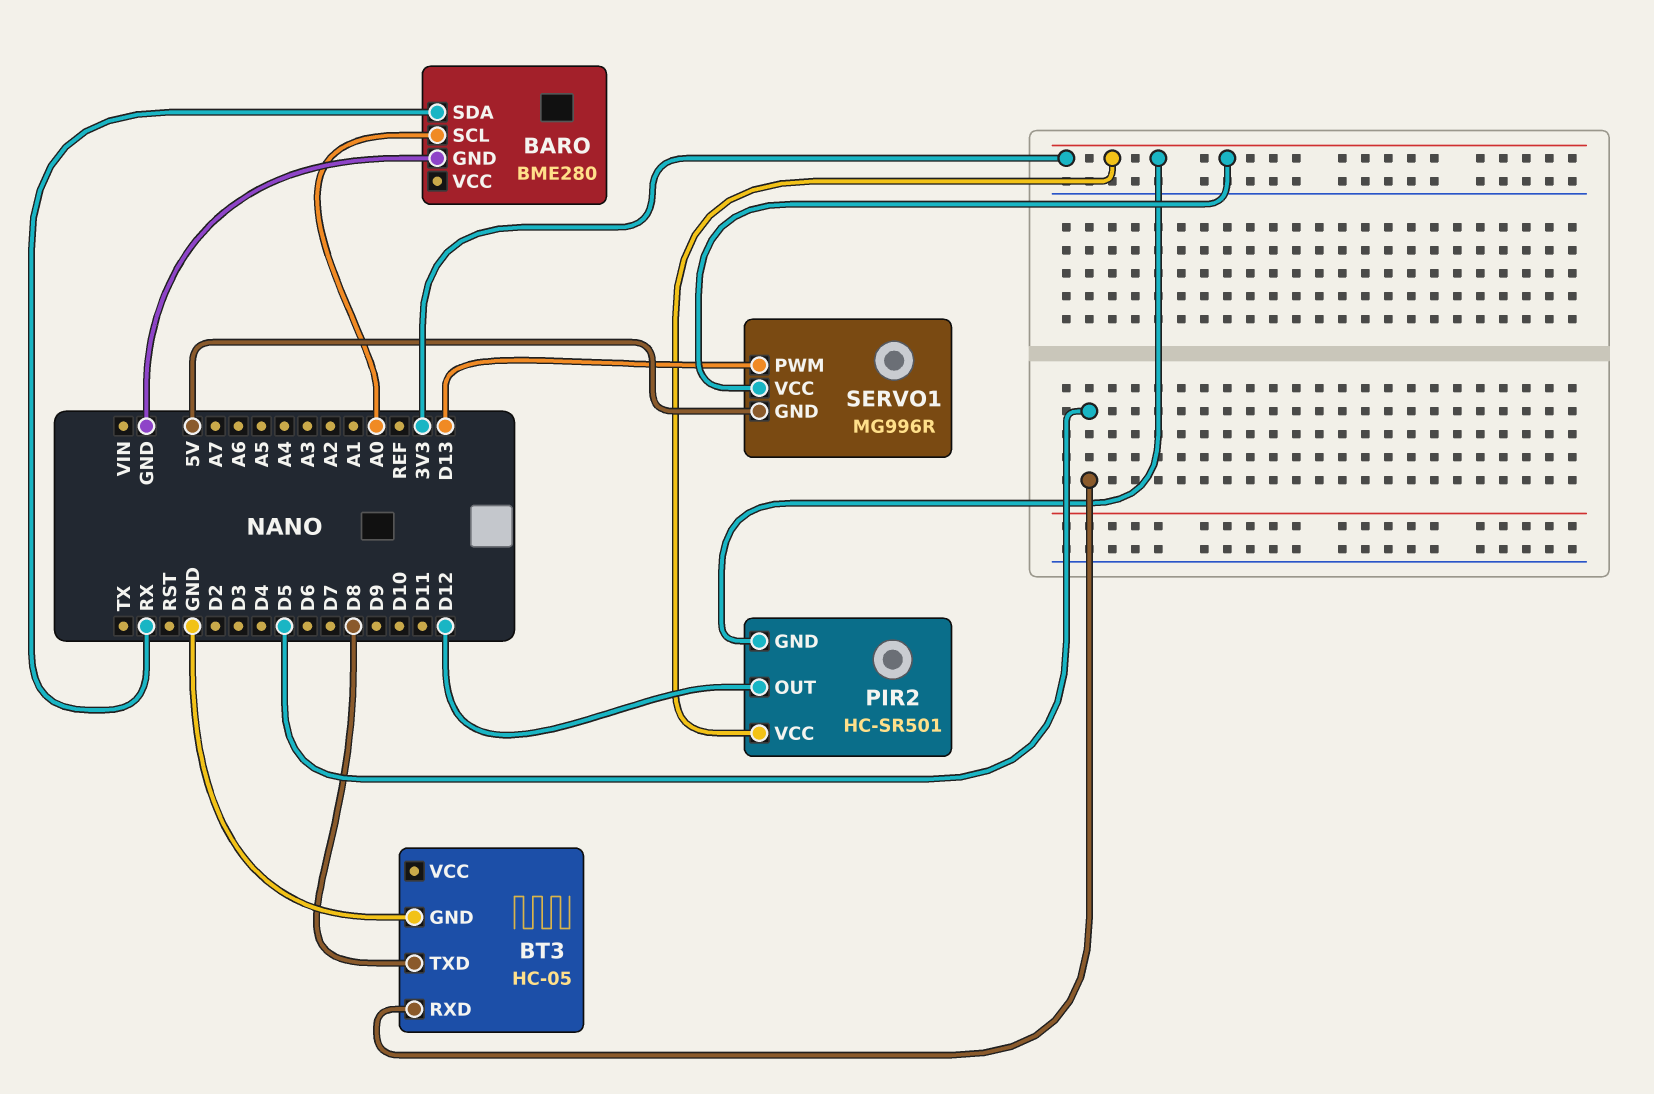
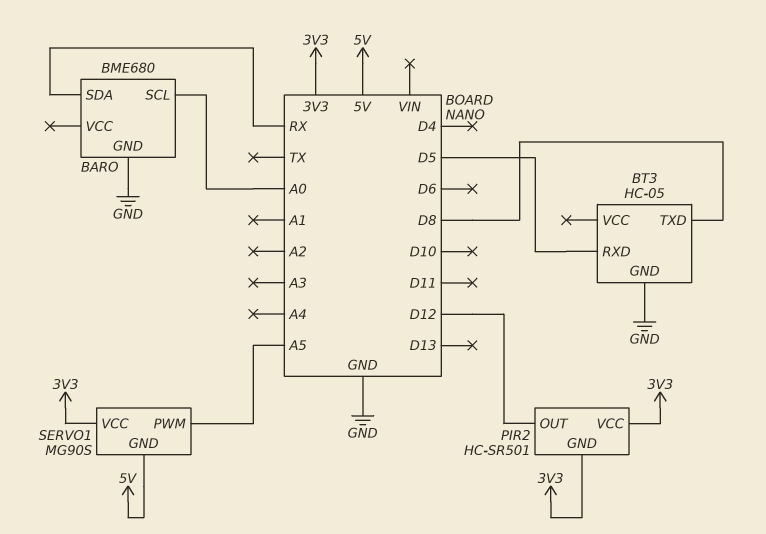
BARO: BME280 -> BME680
SERVO1: MG996R -> MG90S
SERVO1 pin PWM: D13 -> A5

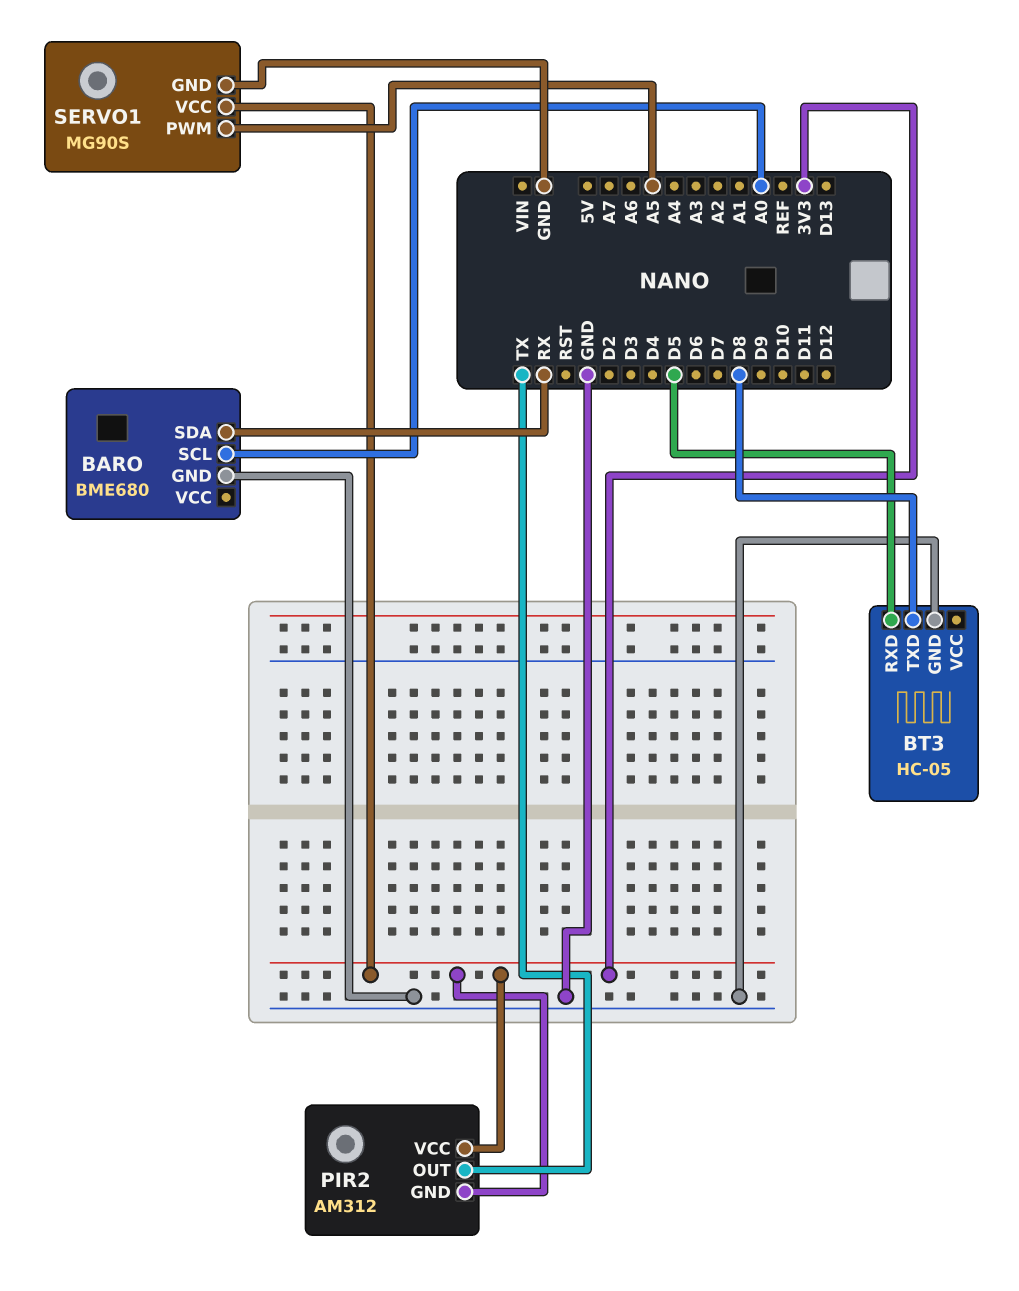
PIR2: HC-SR501 -> AM312
PIR2 pin OUT: D12 -> TX
SERVO1 pin GND: 5V -> GND

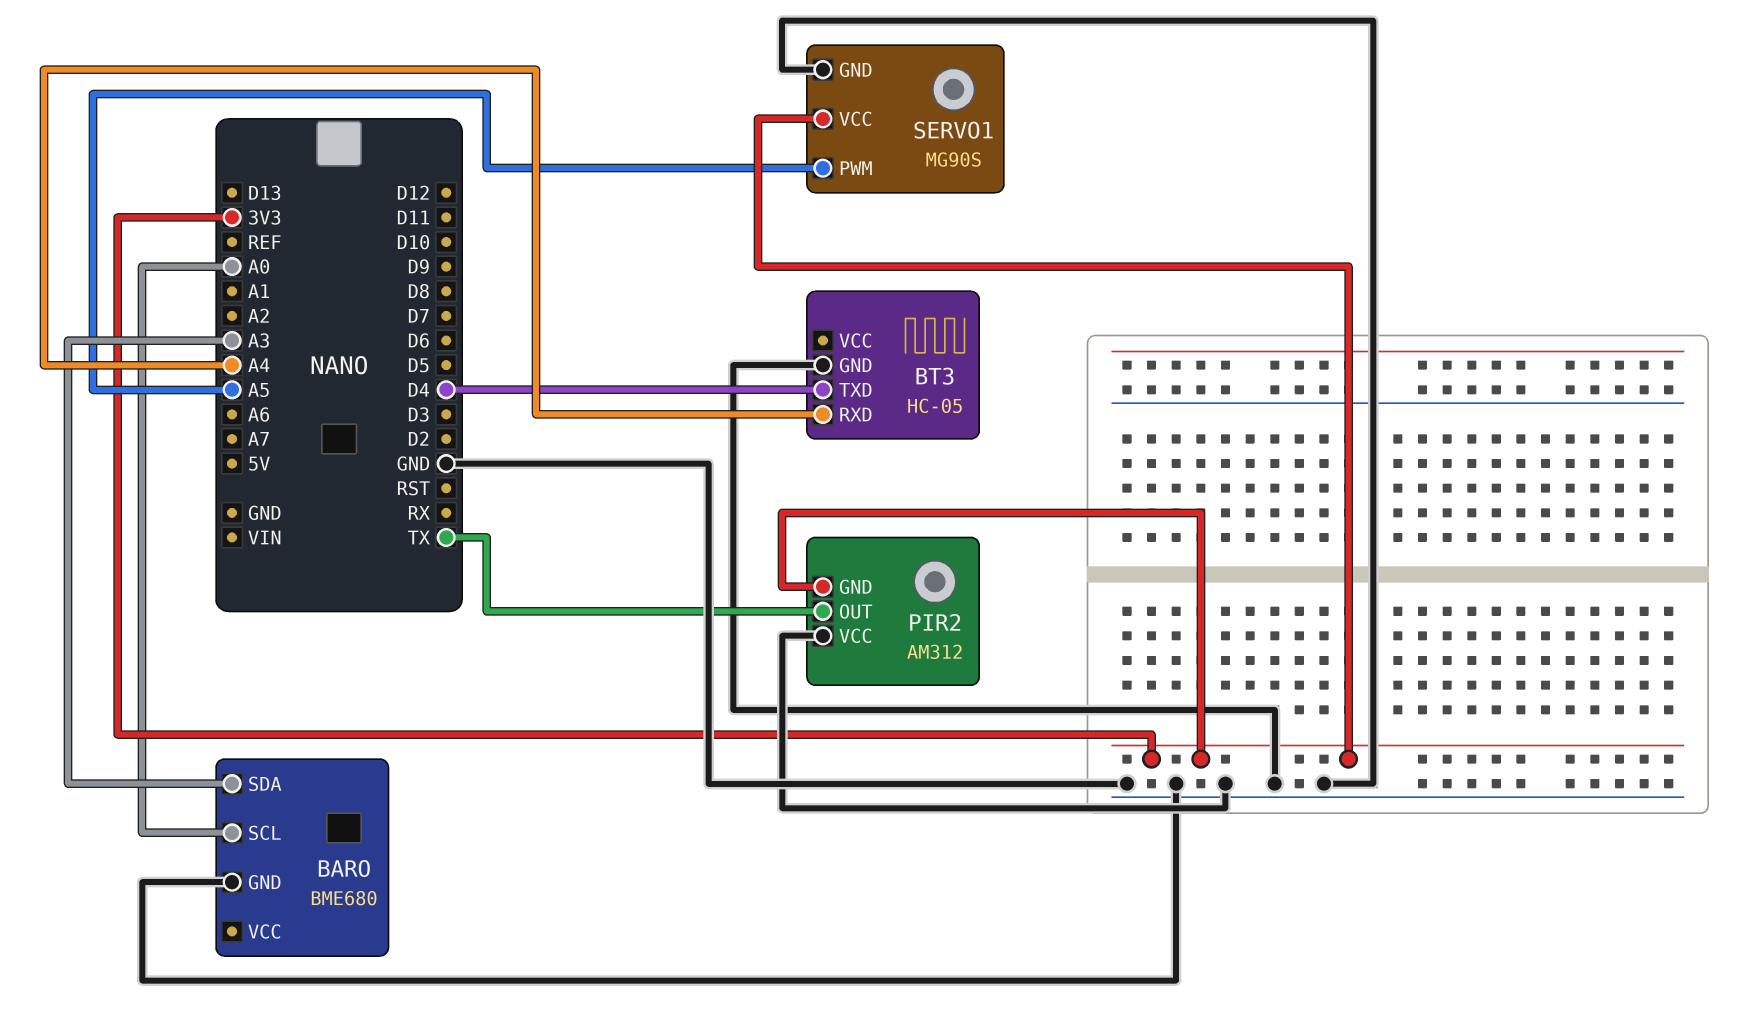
BARO pin SDA: RX -> A3
BT3 pin RXD: D5 -> A4
BT3 pin TXD: D8 -> D4
PIR2 pin VCC: 3V3 -> GND

